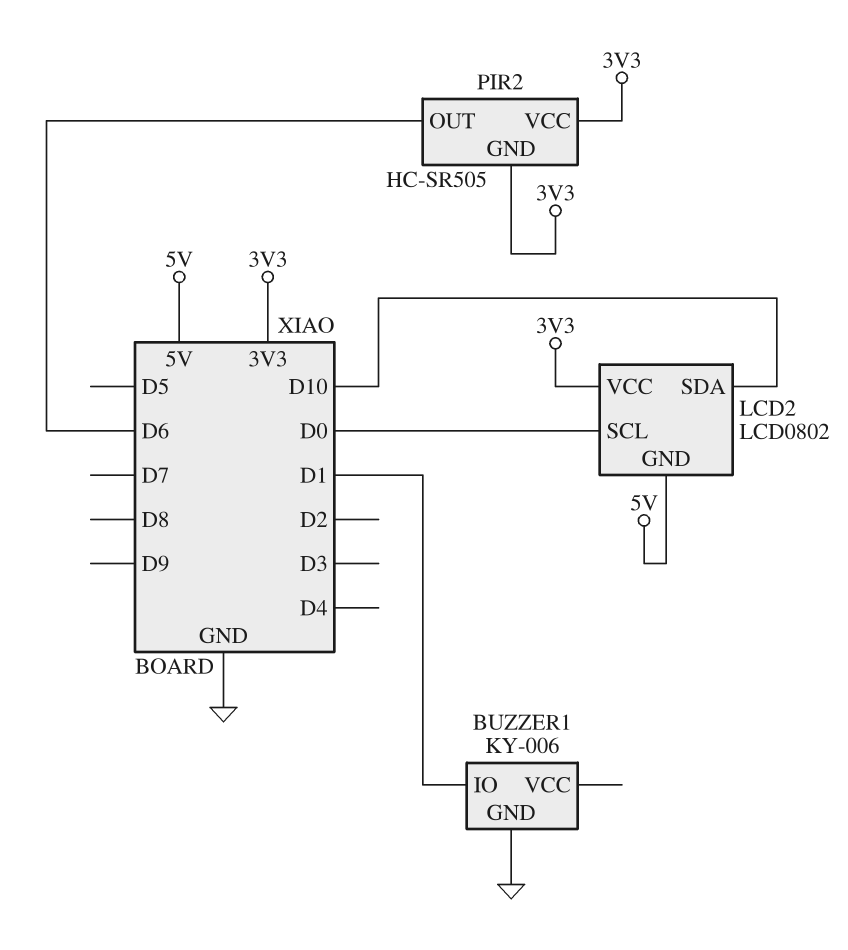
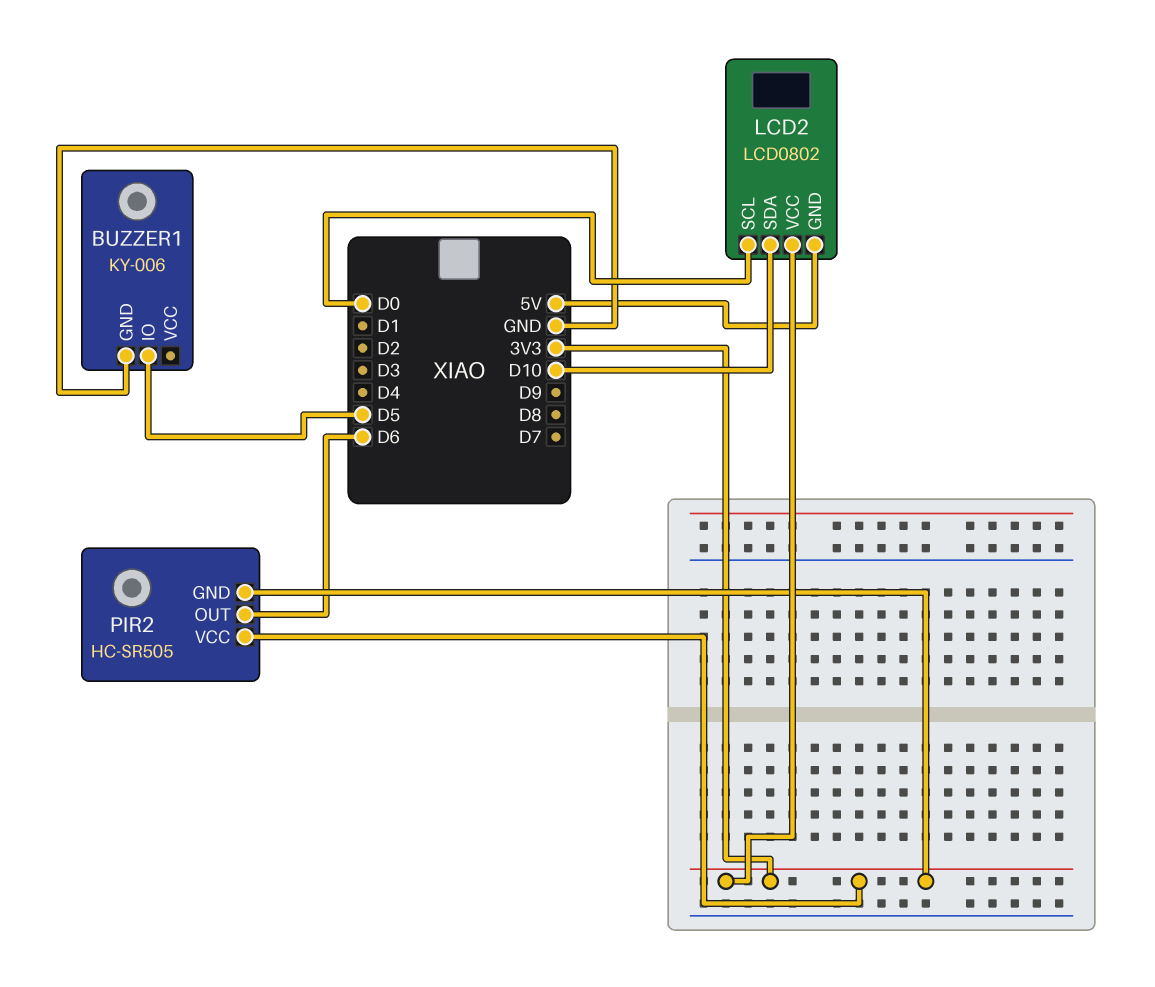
BUZZER1 pin IO: D1 -> D5

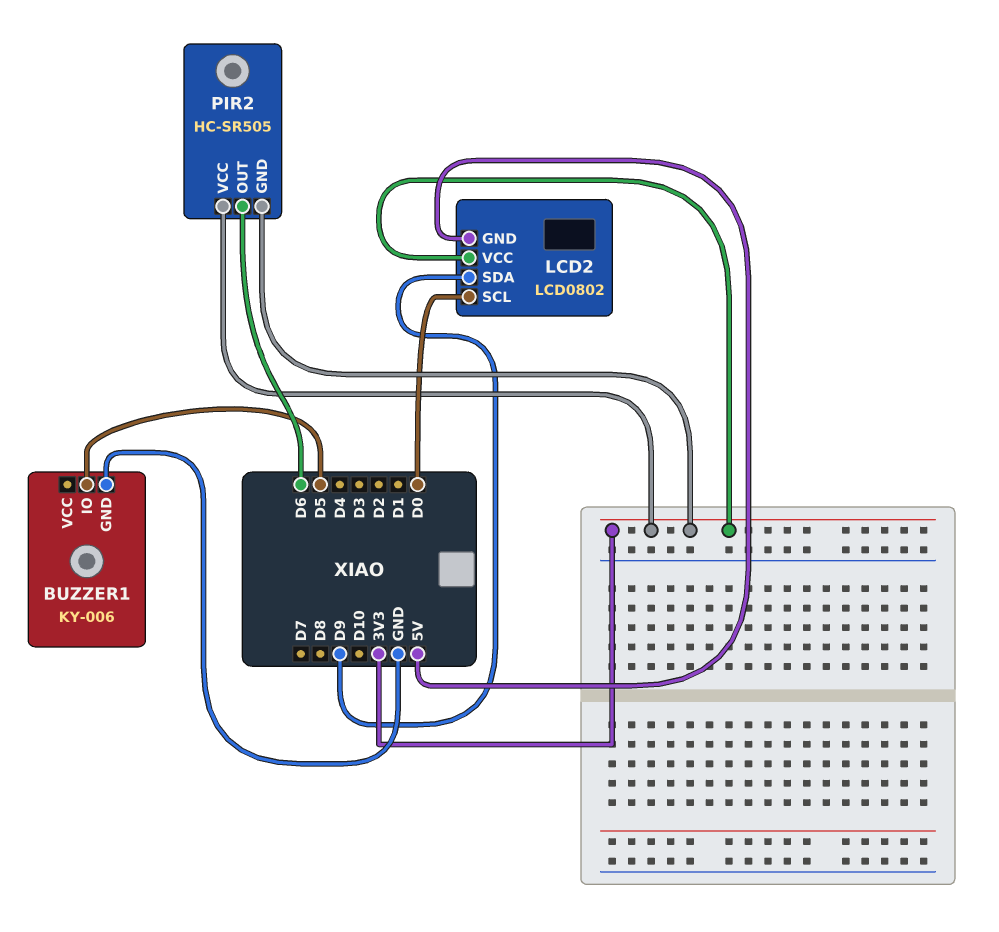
LCD2 pin SDA: D10 -> D9

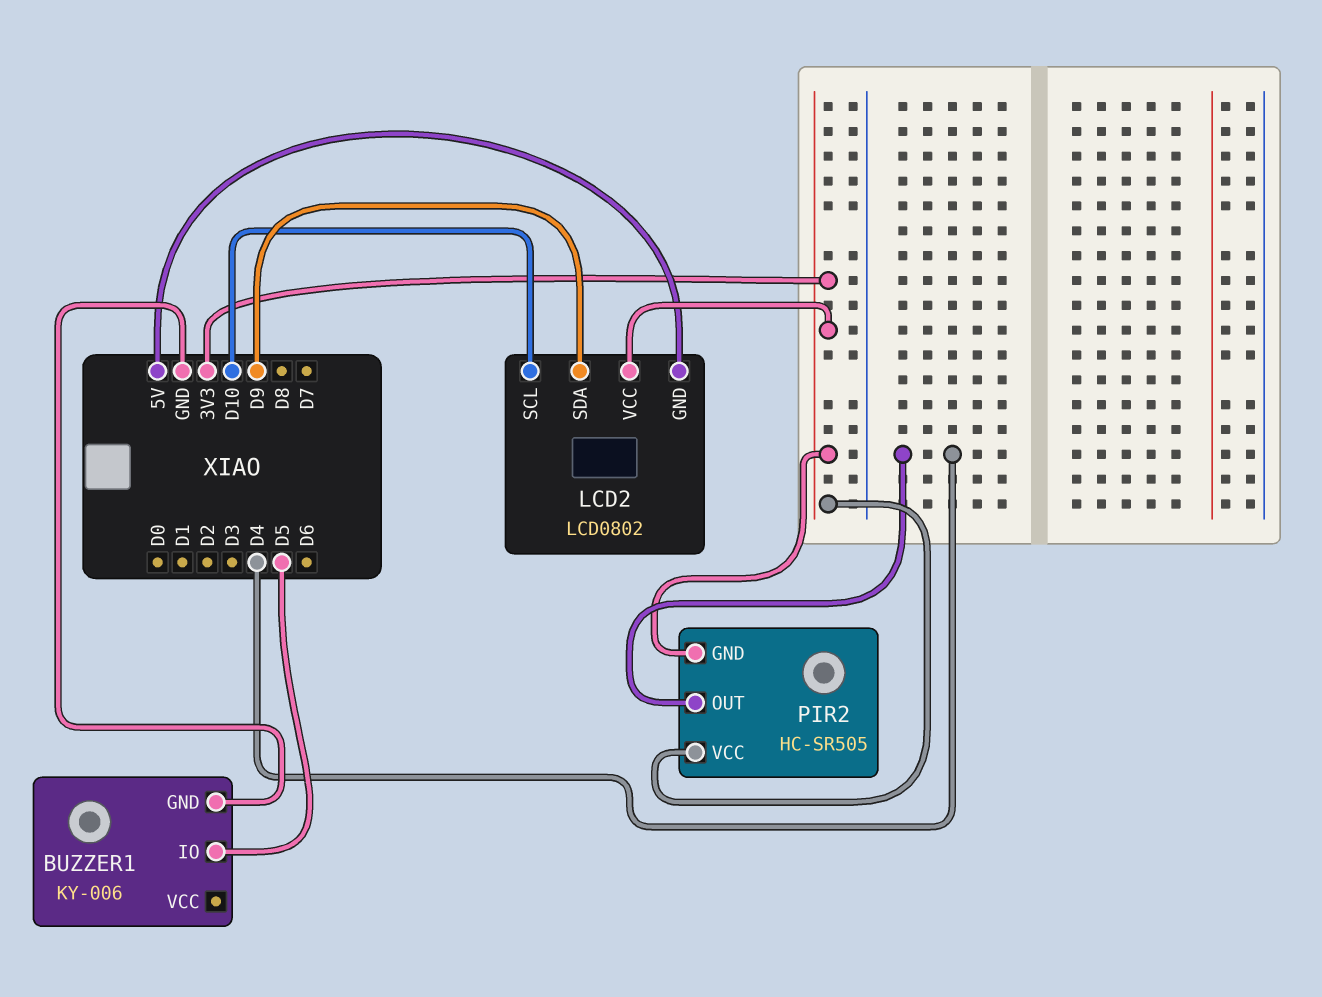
LCD2 pin SCL: D0 -> D10
PIR2 pin OUT: D6 -> D4

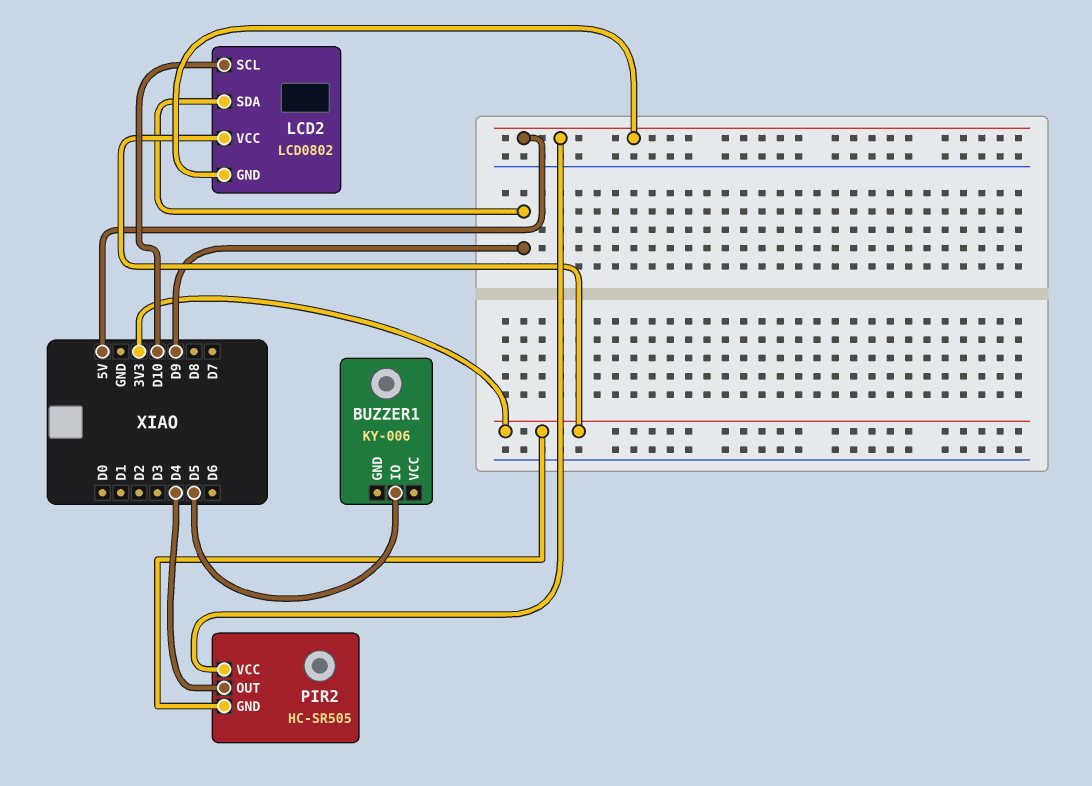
BUZZER1 pin GND: GND -> none
PIR2 pin VCC: 3V3 -> 5V

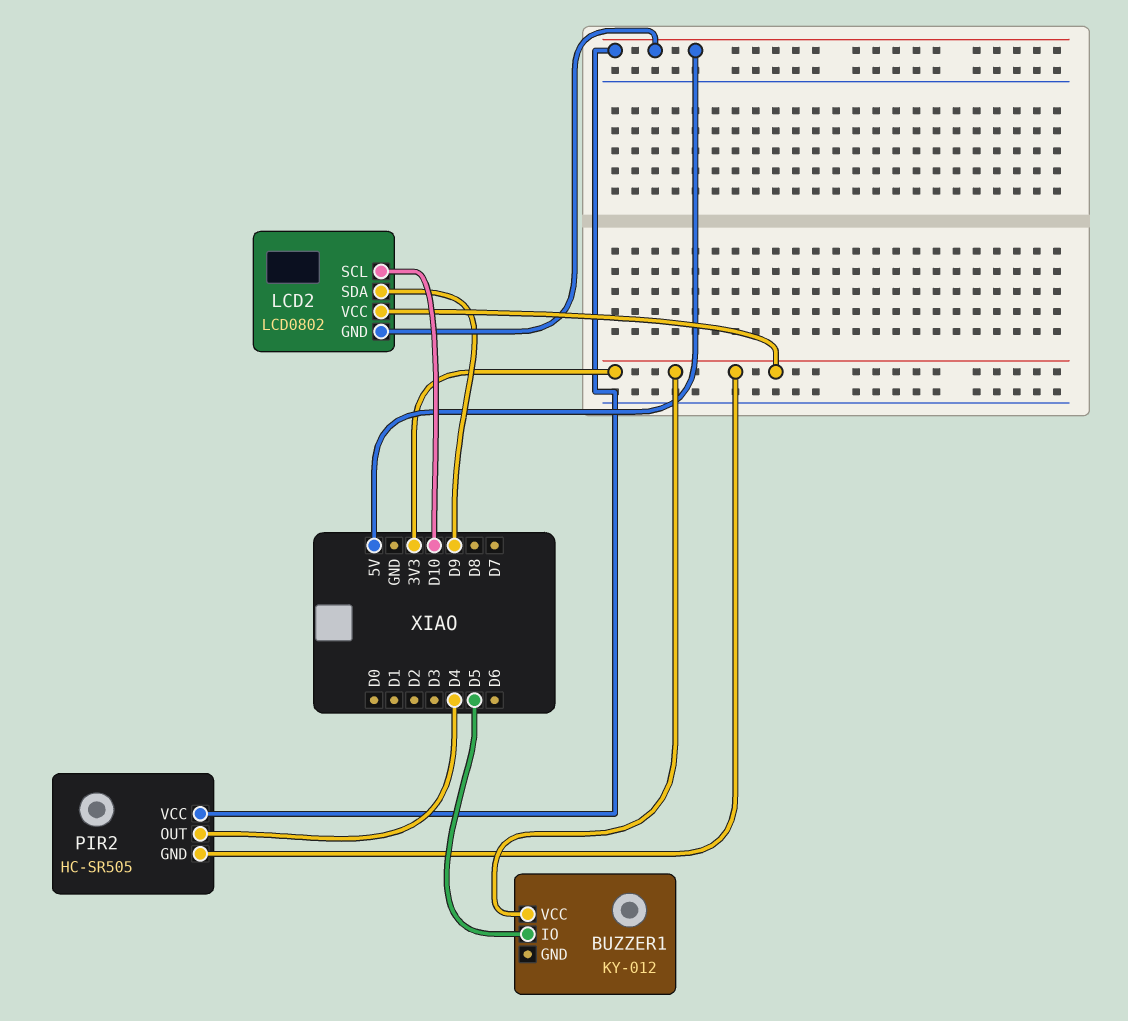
BUZZER1: KY-006 -> KY-012
BUZZER1 pin VCC: none -> 3V3

